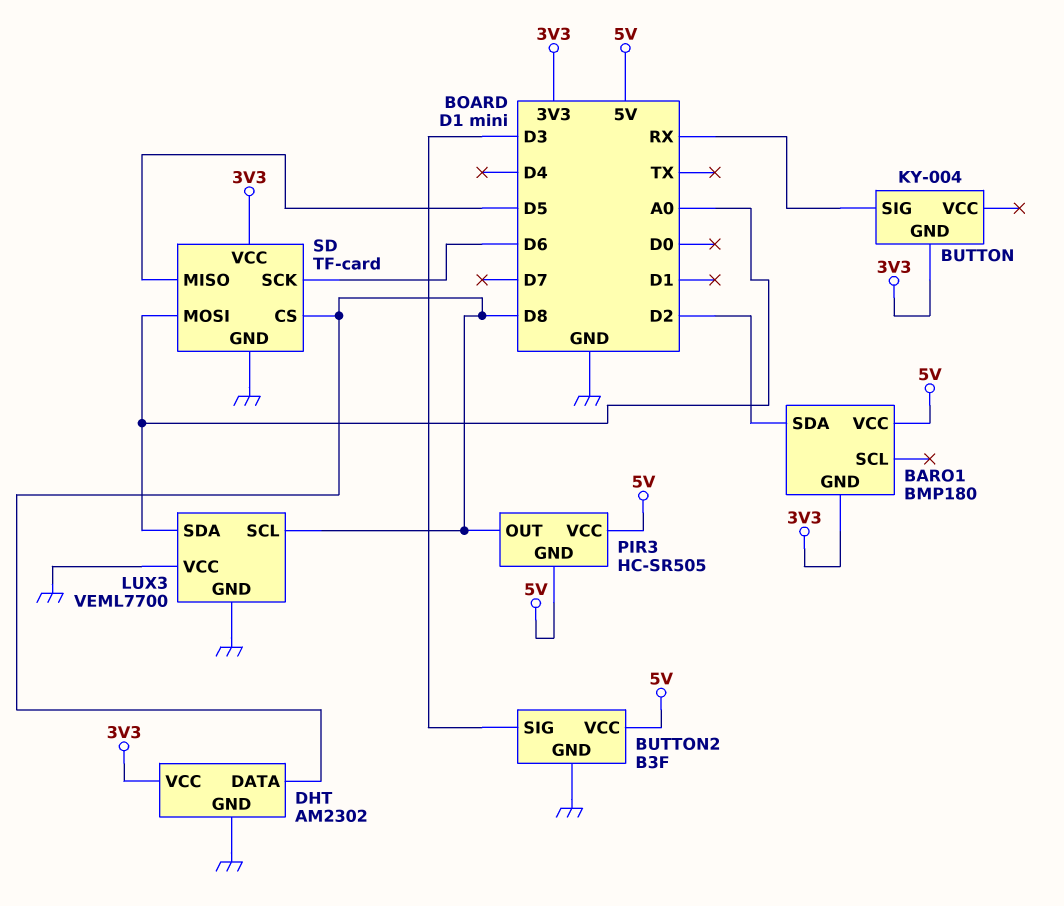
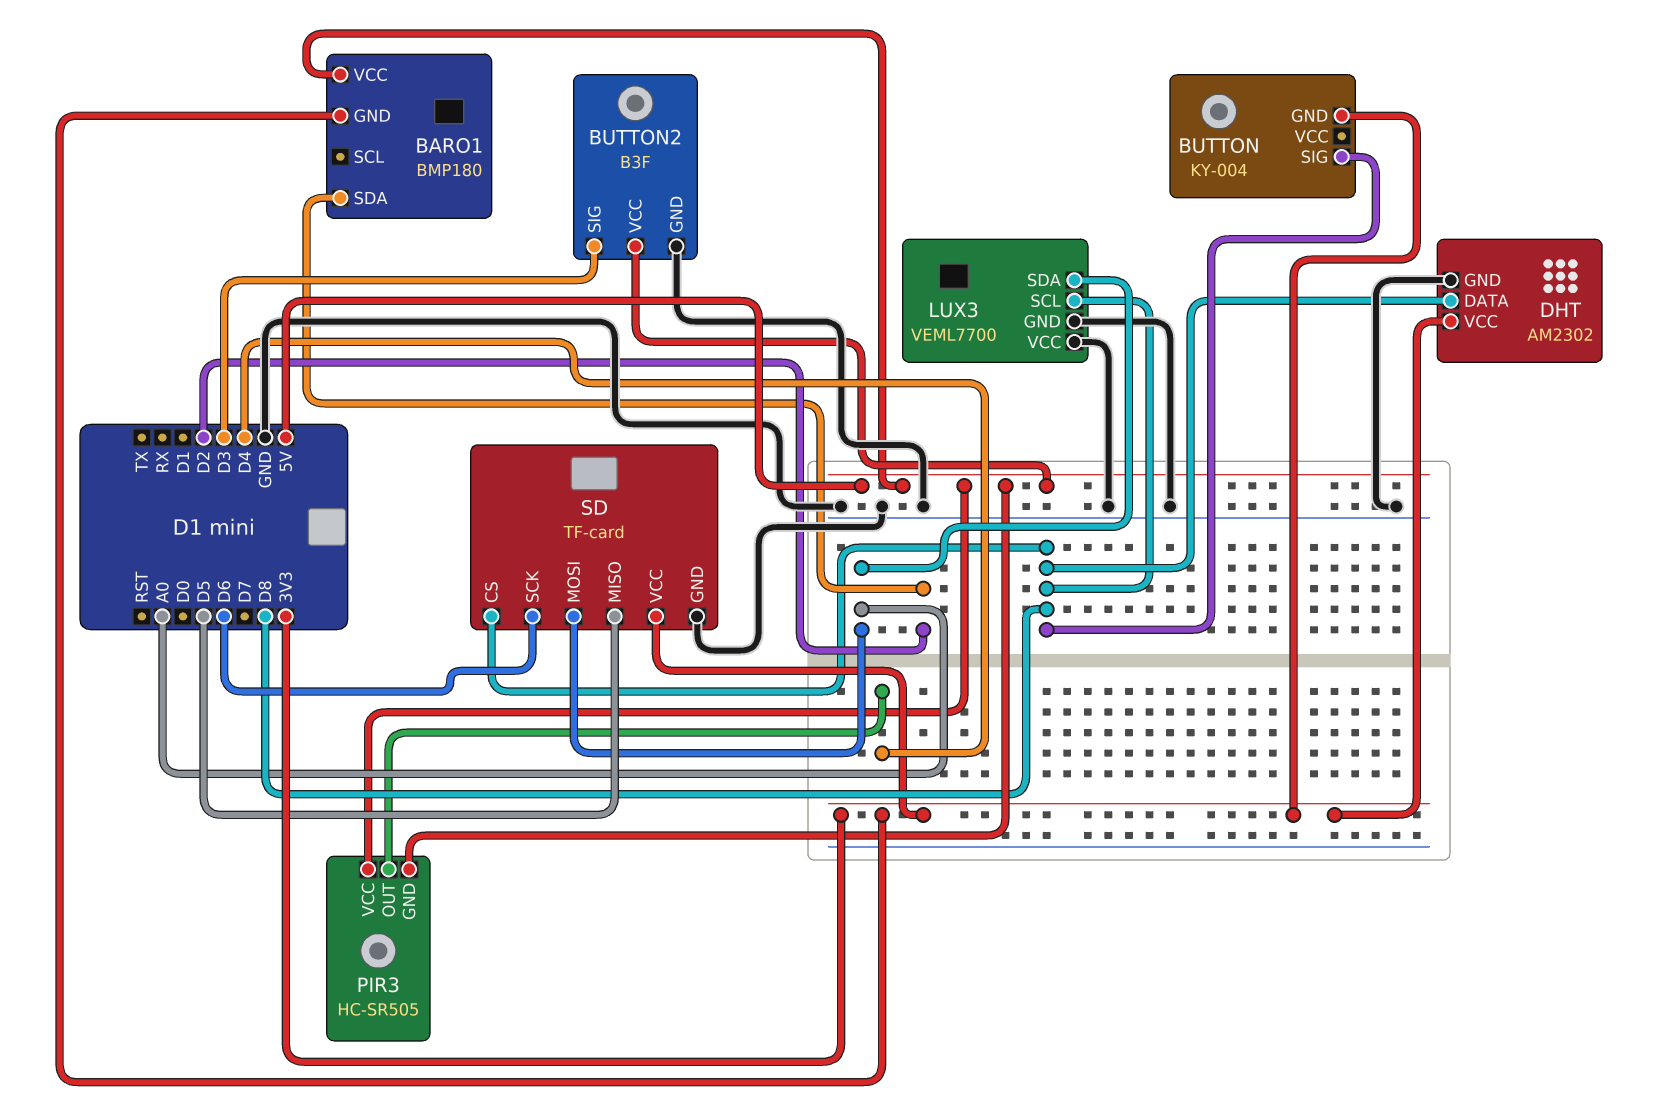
BUTTON pin SIG: RX -> D8
PIR3 pin OUT: D8 -> D4

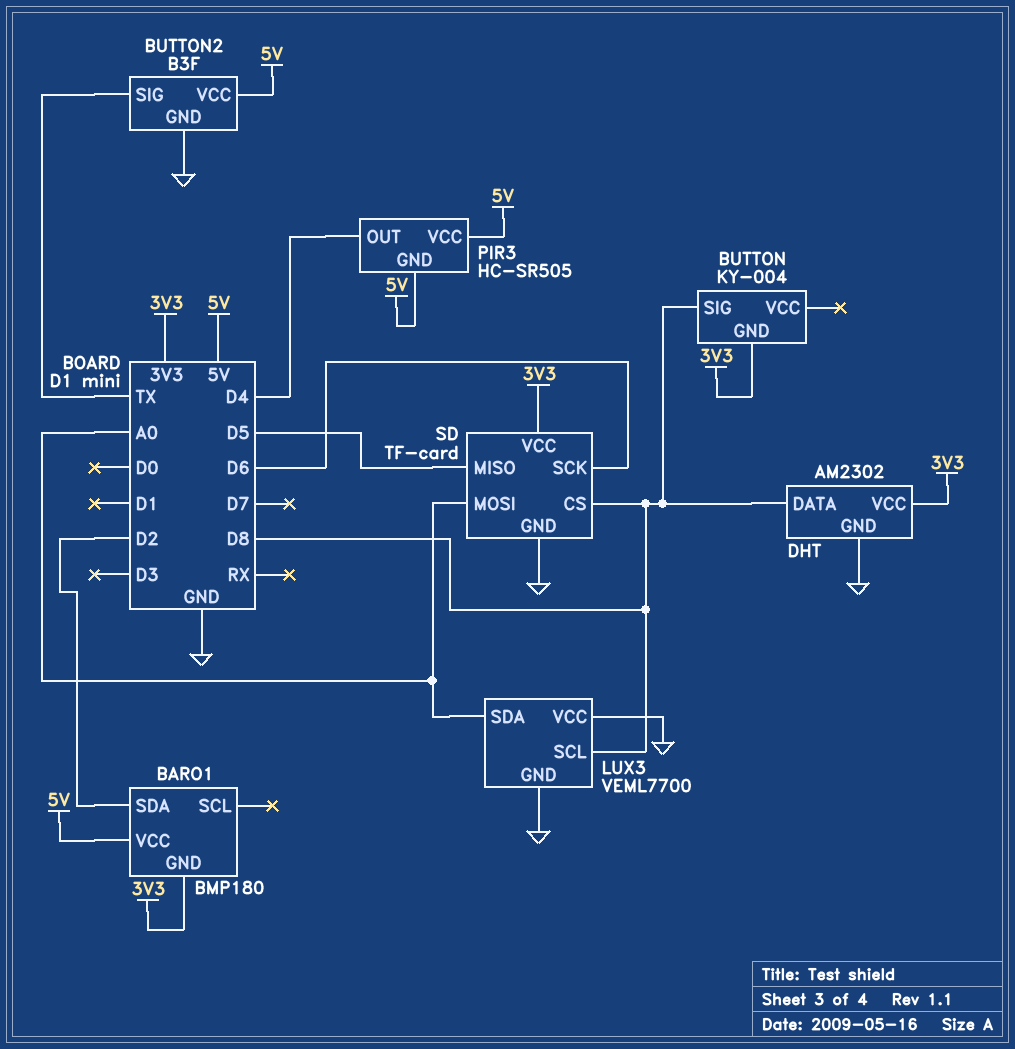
BUTTON2 pin SIG: D3 -> TX

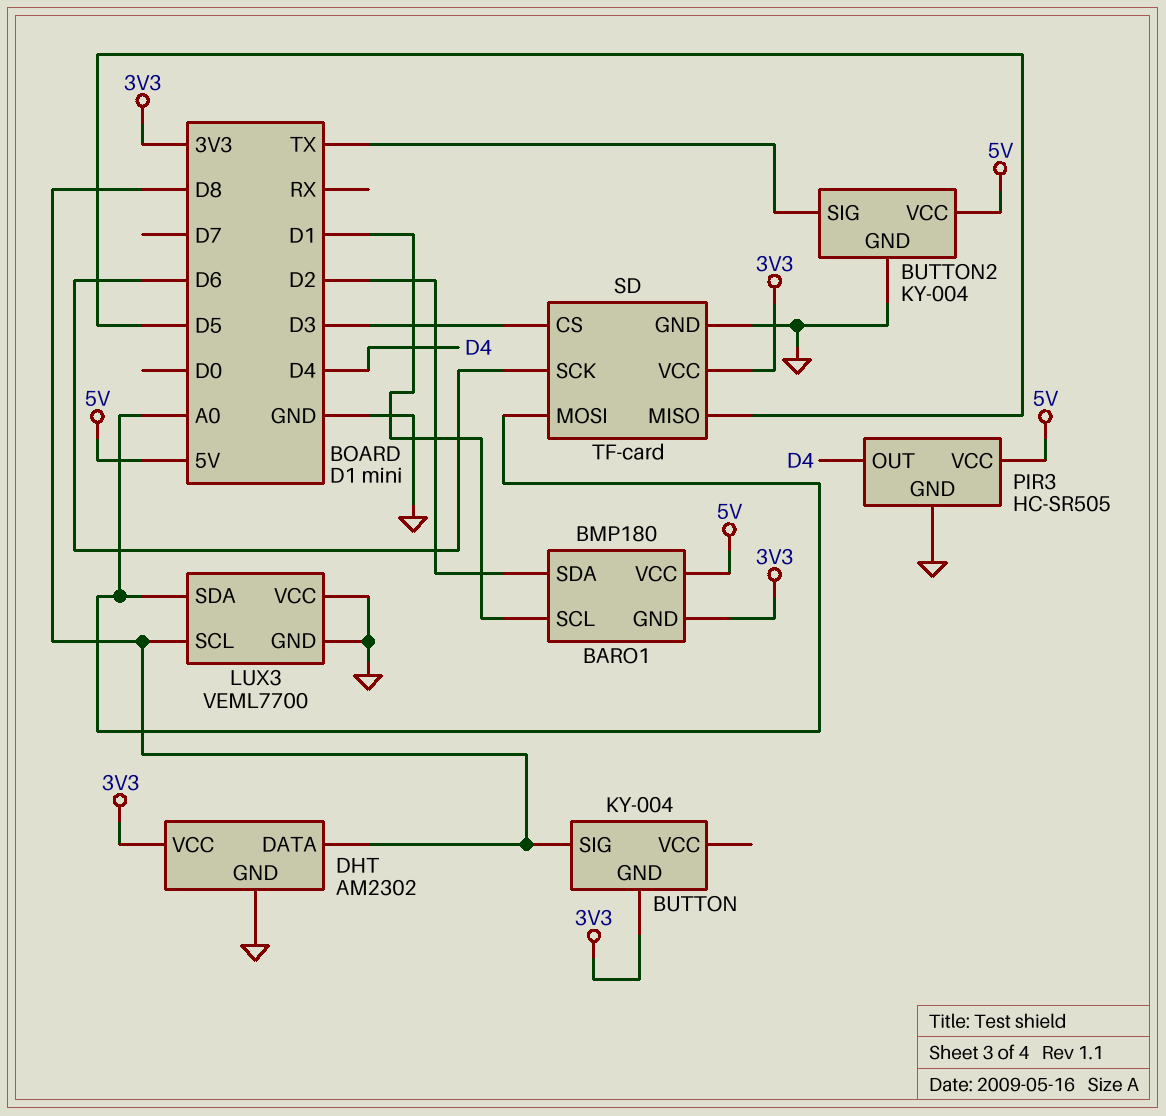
BARO1 pin SCL: none -> D1
BUTTON2: B3F -> KY-004
PIR3 pin GND: 5V -> GND
SD pin CS: D8 -> D3

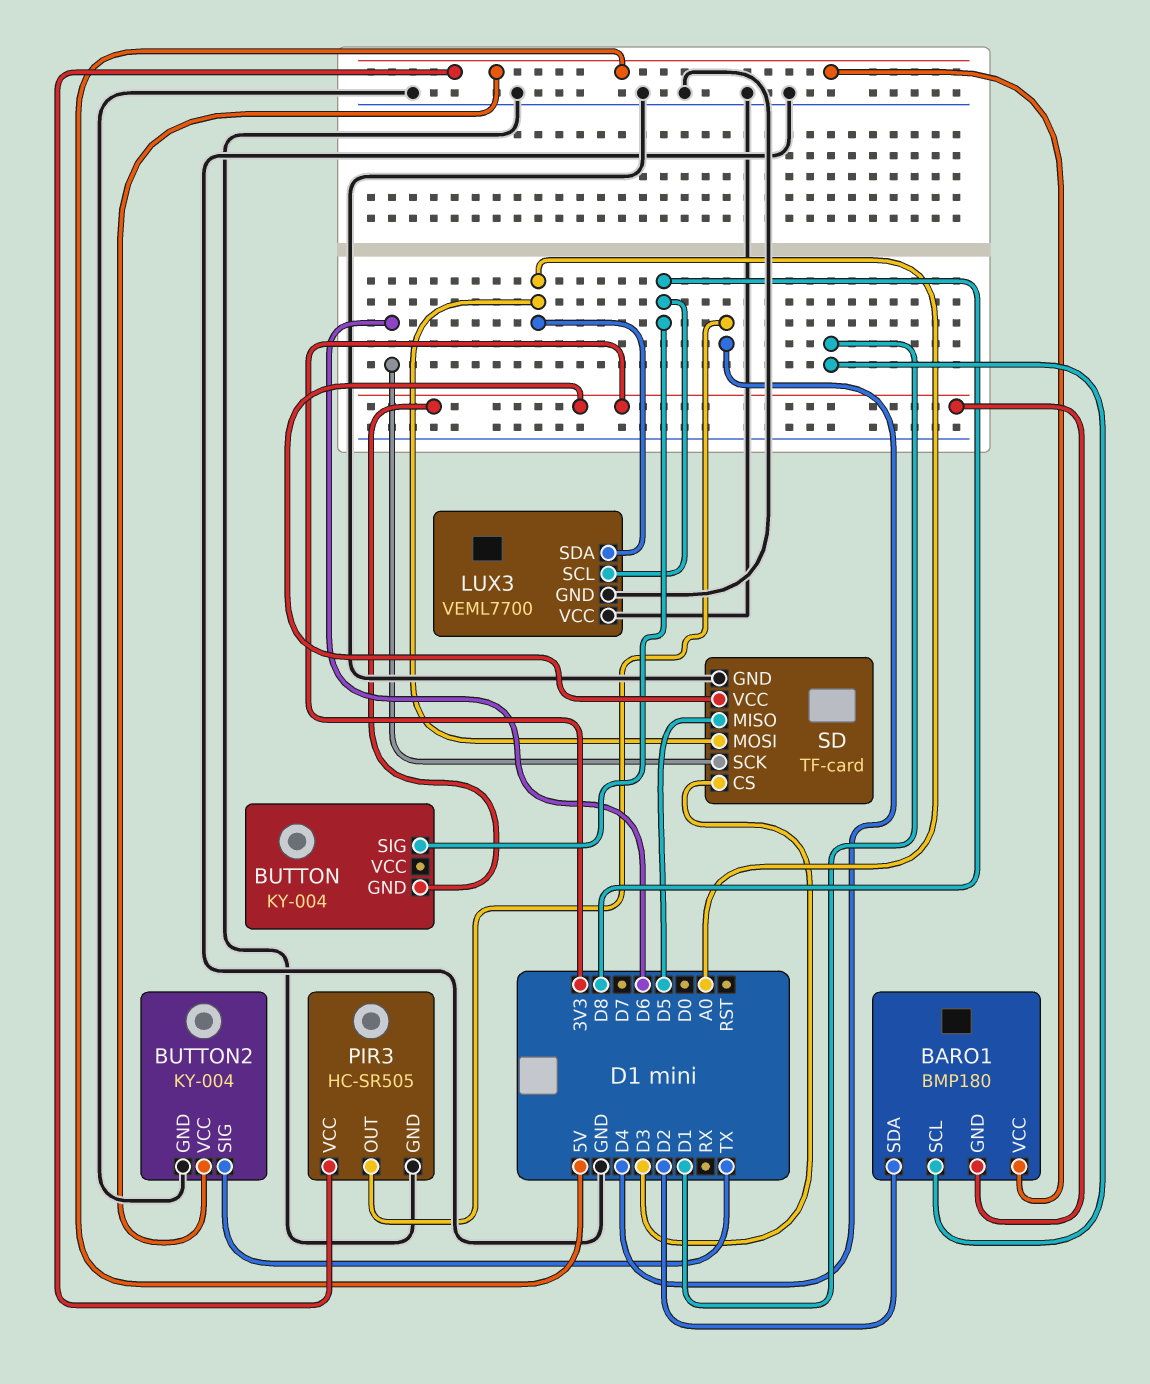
DHT: AM2302 -> none
DHT pin DATA: D8 -> none
DHT pin GND: GND -> none
DHT pin VCC: 3V3 -> none

